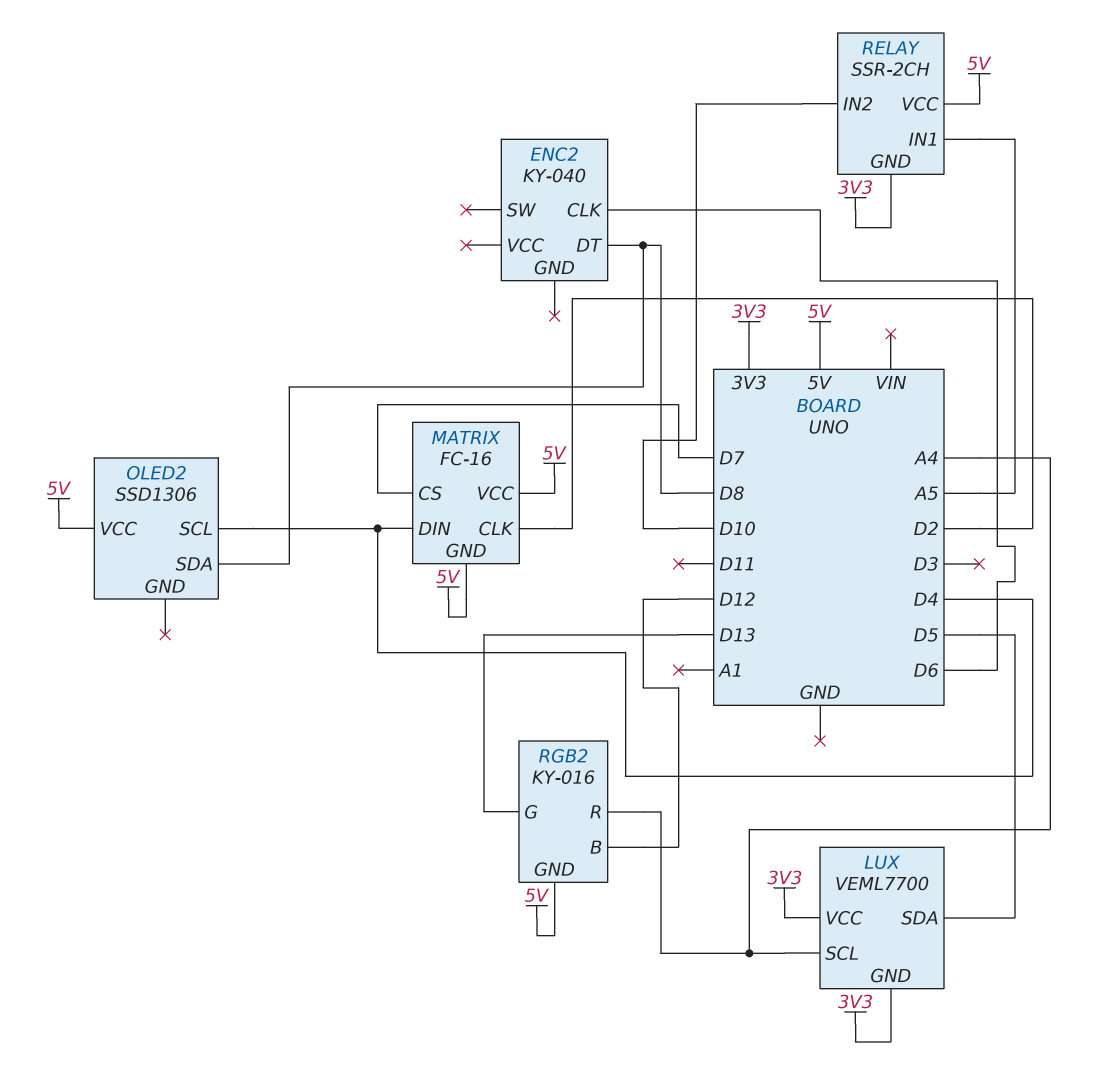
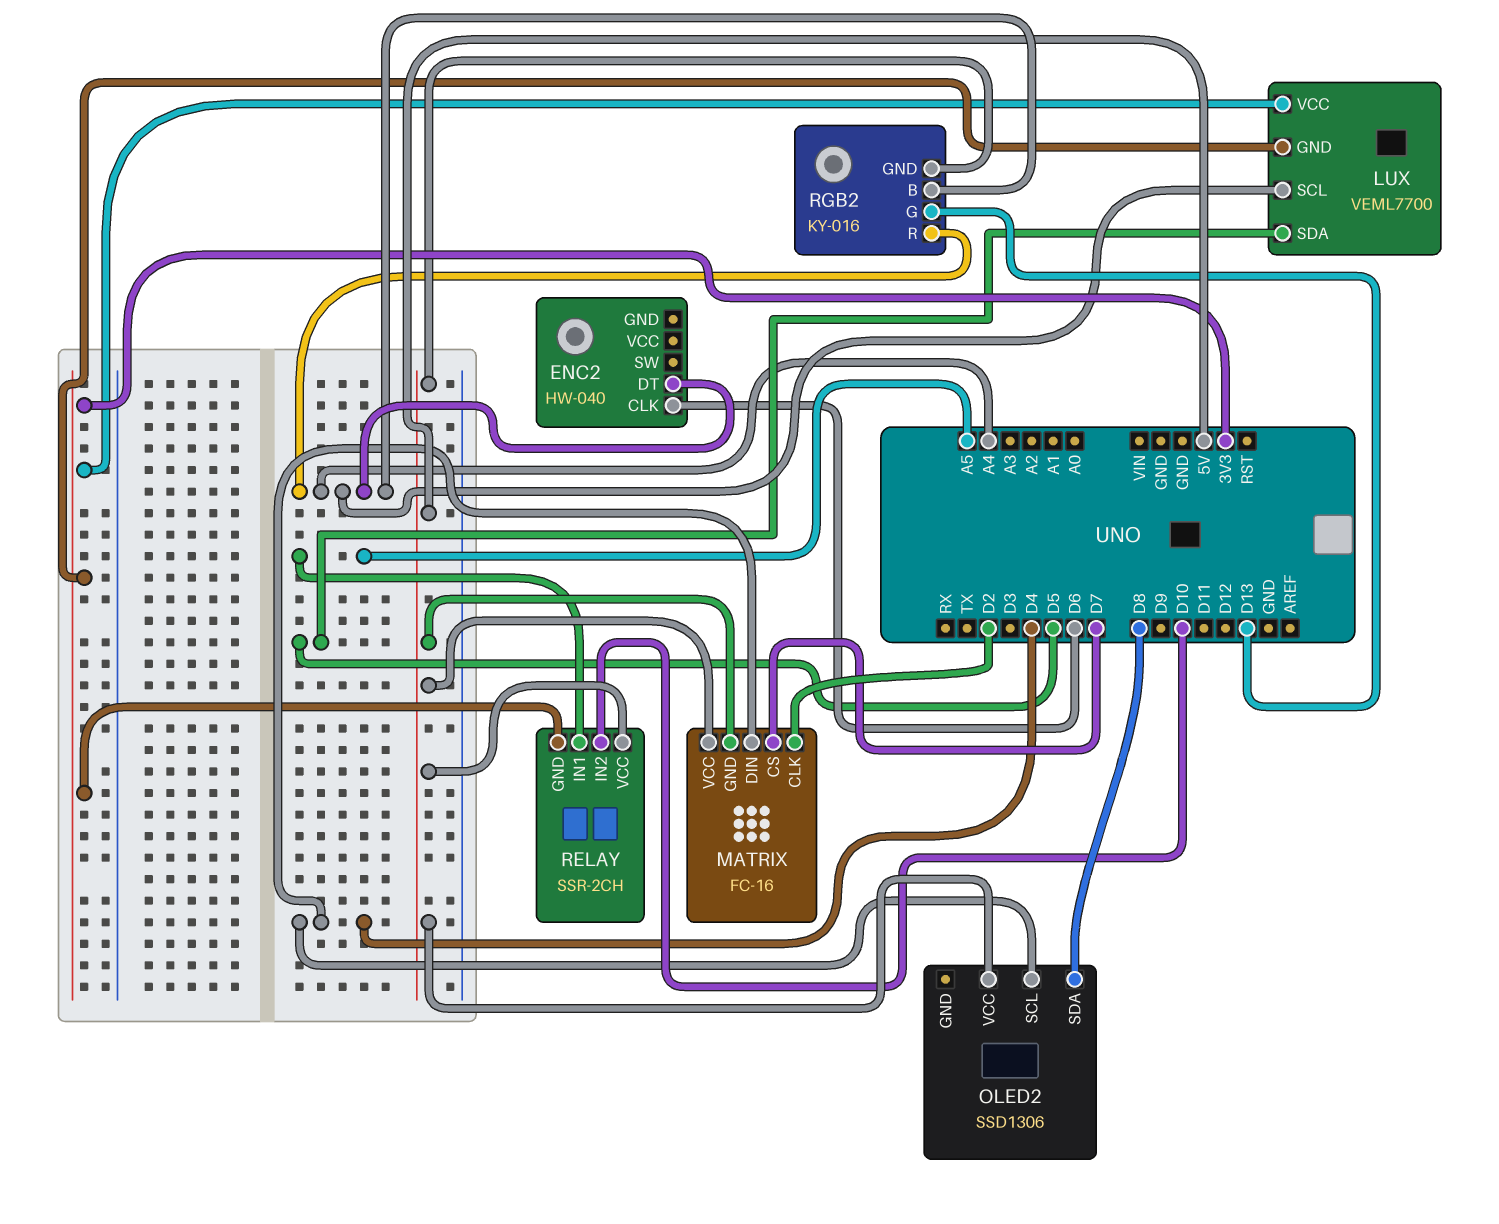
ENC2: KY-040 -> HW-040
ENC2 pin DT: D8 -> A4
RGB2 pin B: D12 -> A4

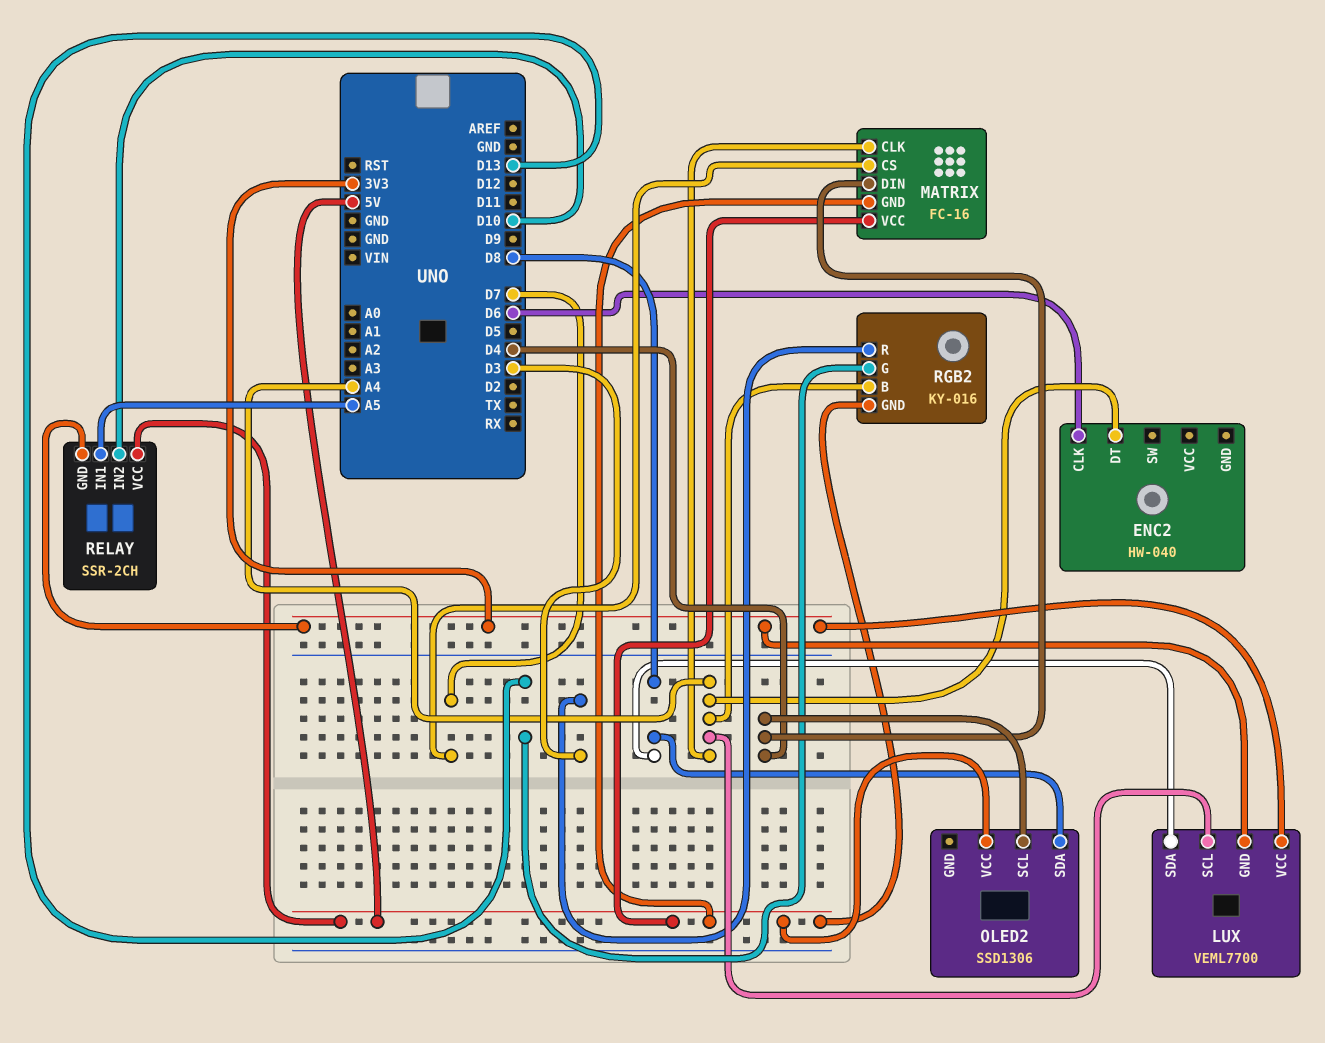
LUX pin SDA: D5 -> D8
MATRIX pin CLK: D2 -> A4
RGB2 pin R: A4 -> D3

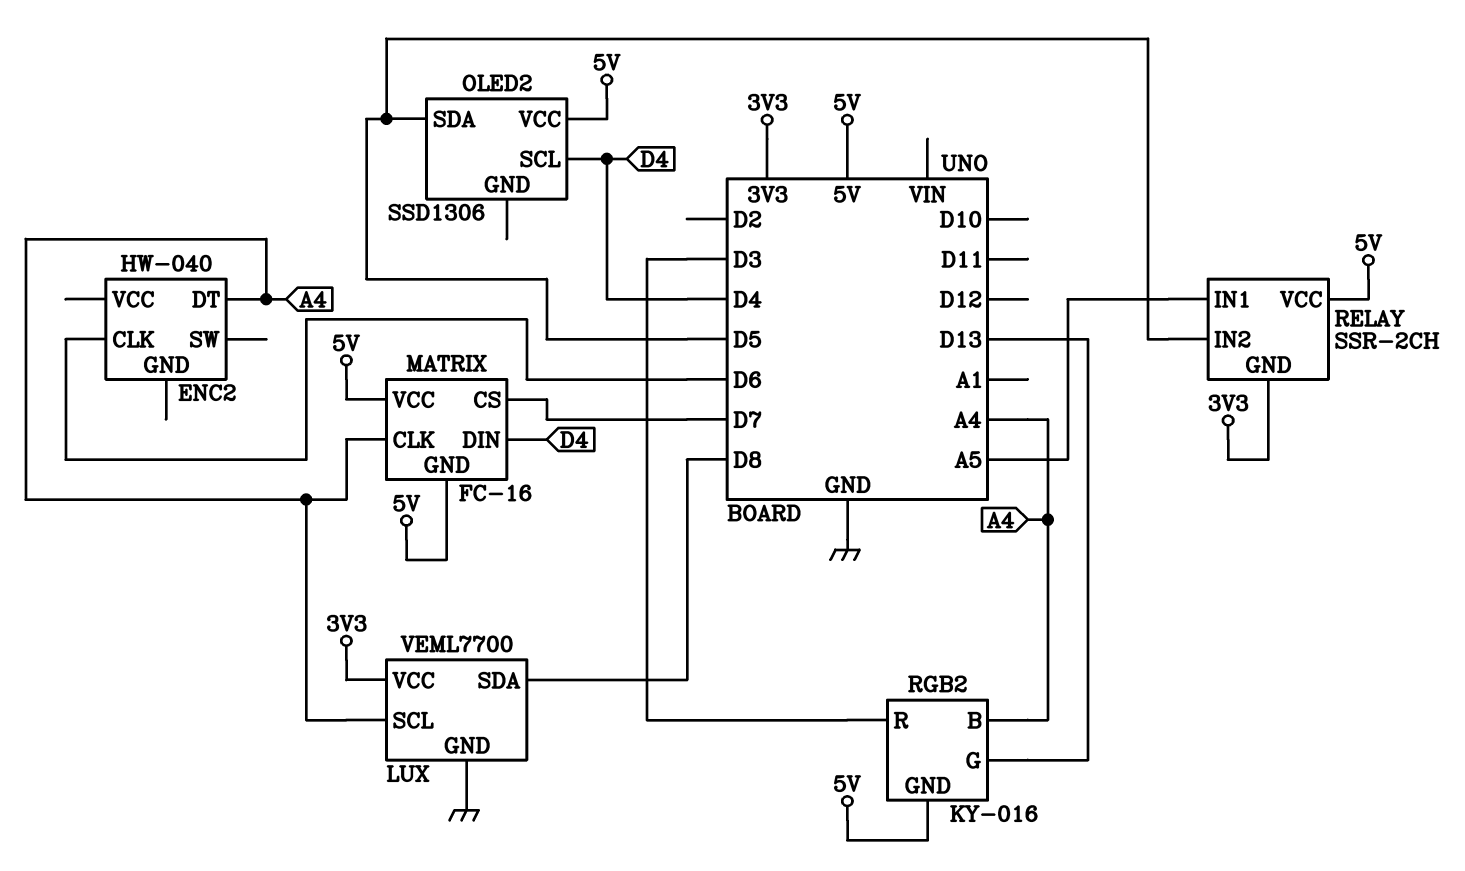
LUX pin GND: 3V3 -> GND
OLED2 pin SDA: D8 -> D5
RELAY pin IN2: D10 -> D5

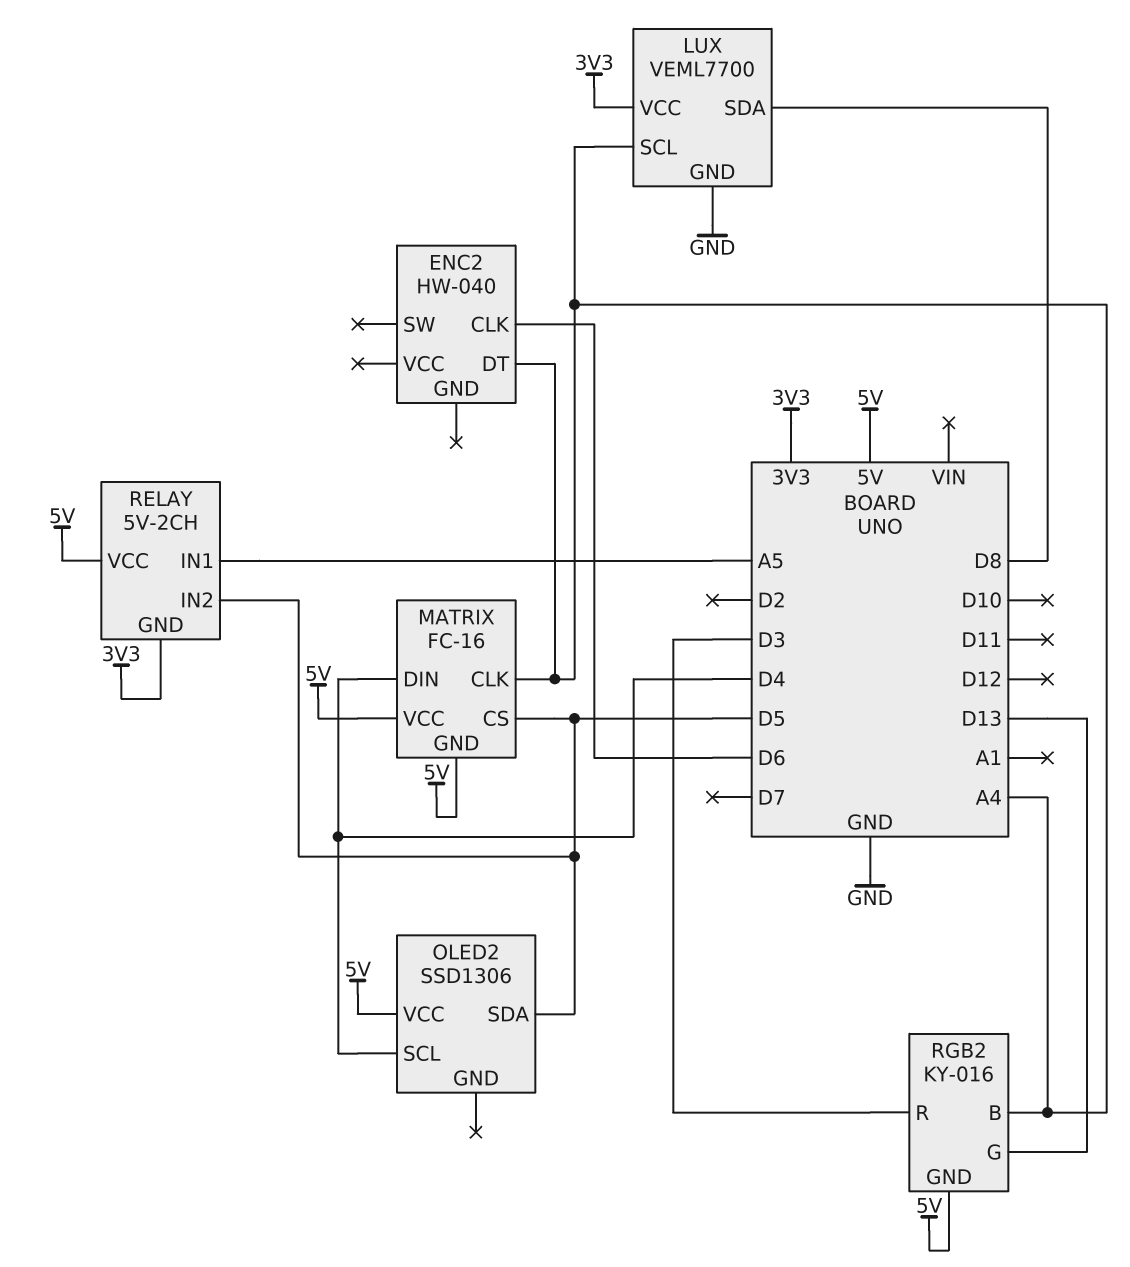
MATRIX pin CS: D7 -> D5
RELAY: SSR-2CH -> 5V-2CH

